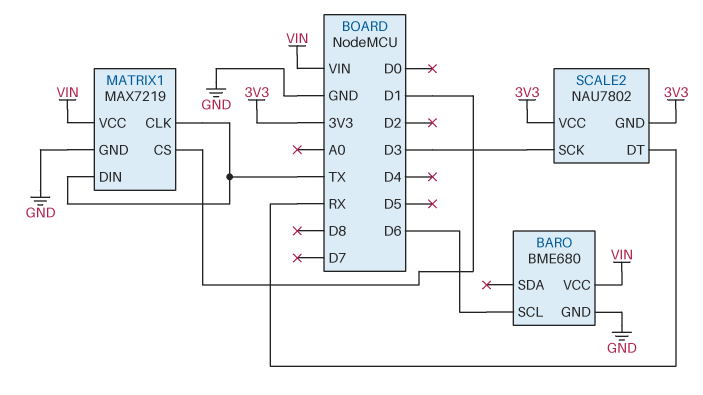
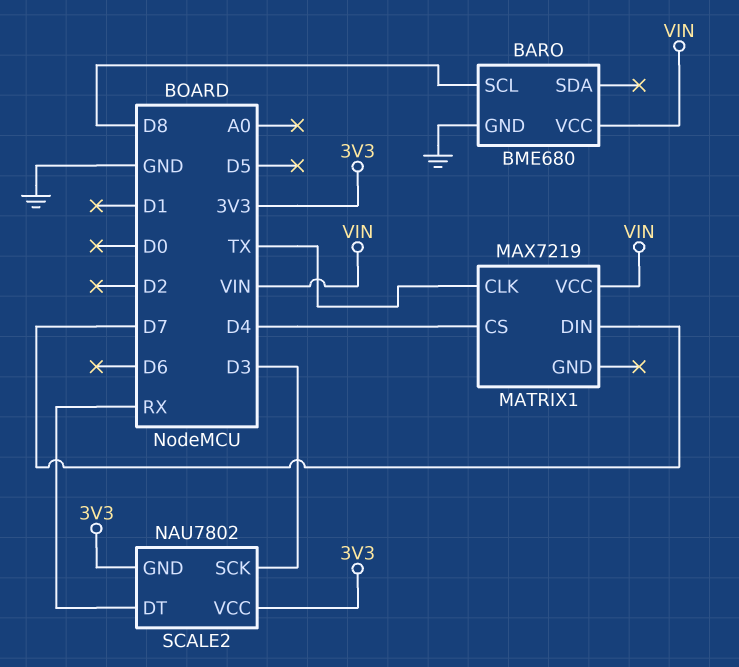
BARO pin SCL: D6 -> D8
MATRIX1 pin CS: D1 -> D4
MATRIX1 pin DIN: TX -> D7
MATRIX1 pin GND: GND -> none

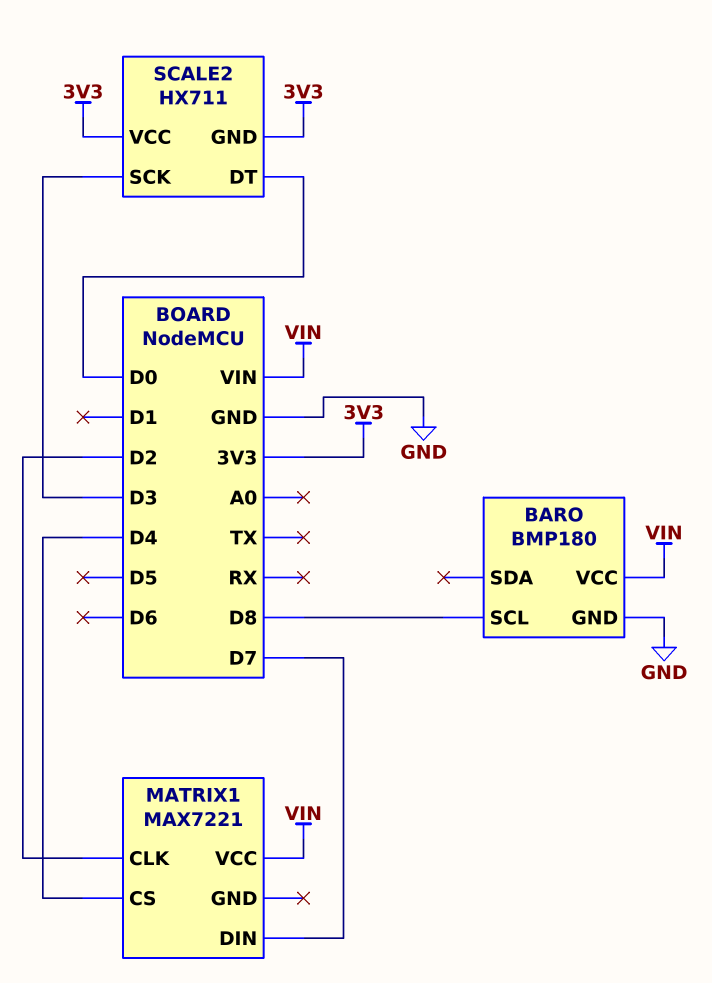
BARO: BME680 -> BMP180
MATRIX1: MAX7219 -> MAX7221
MATRIX1 pin CLK: TX -> D2
SCALE2: NAU7802 -> HX711
SCALE2 pin DT: RX -> D0

